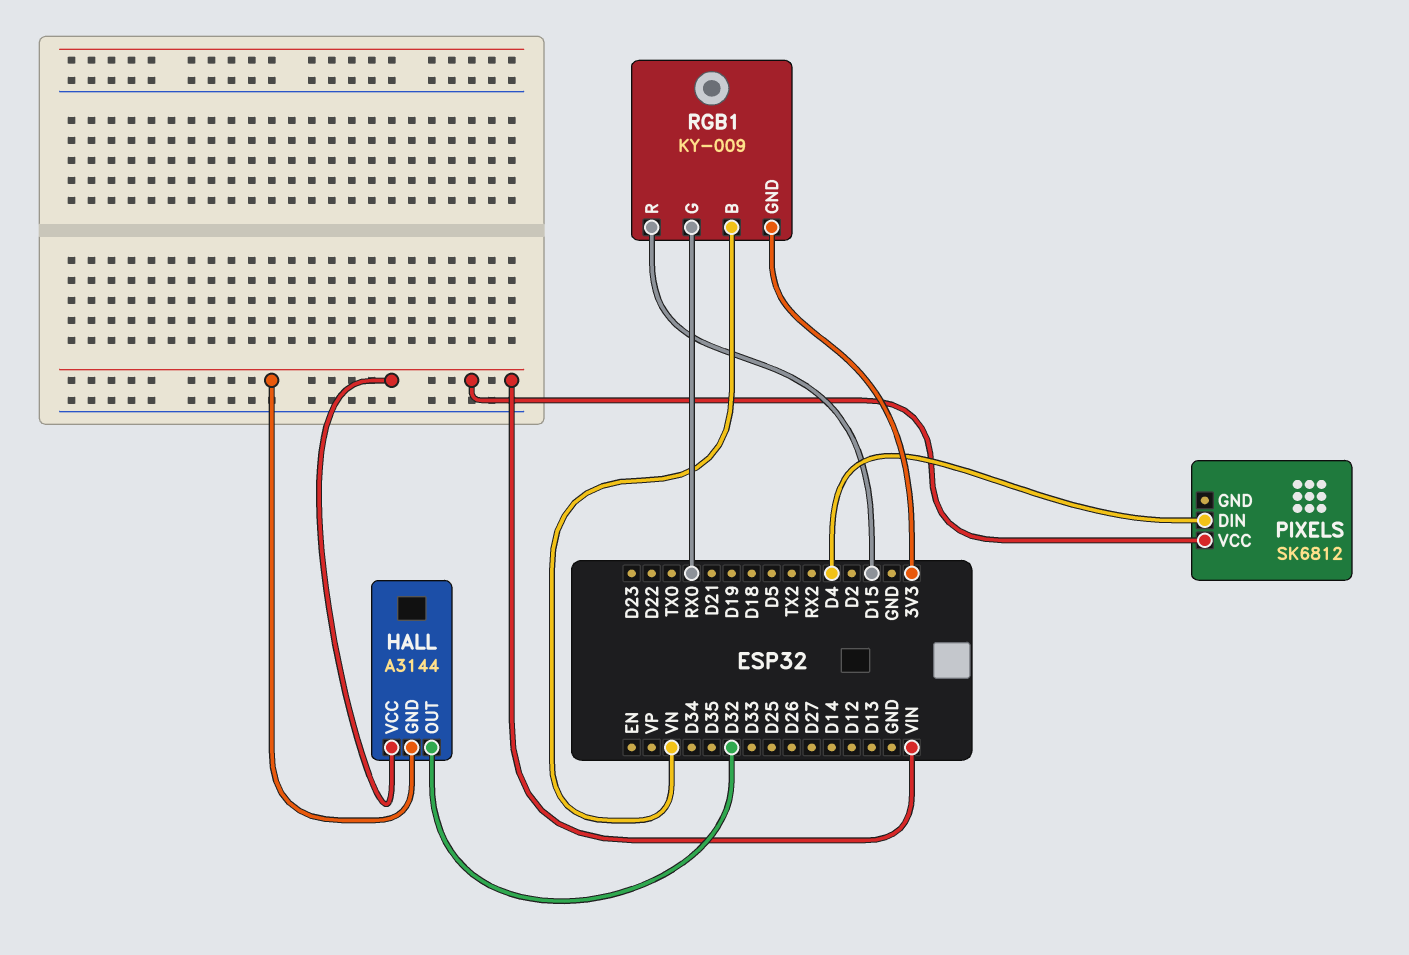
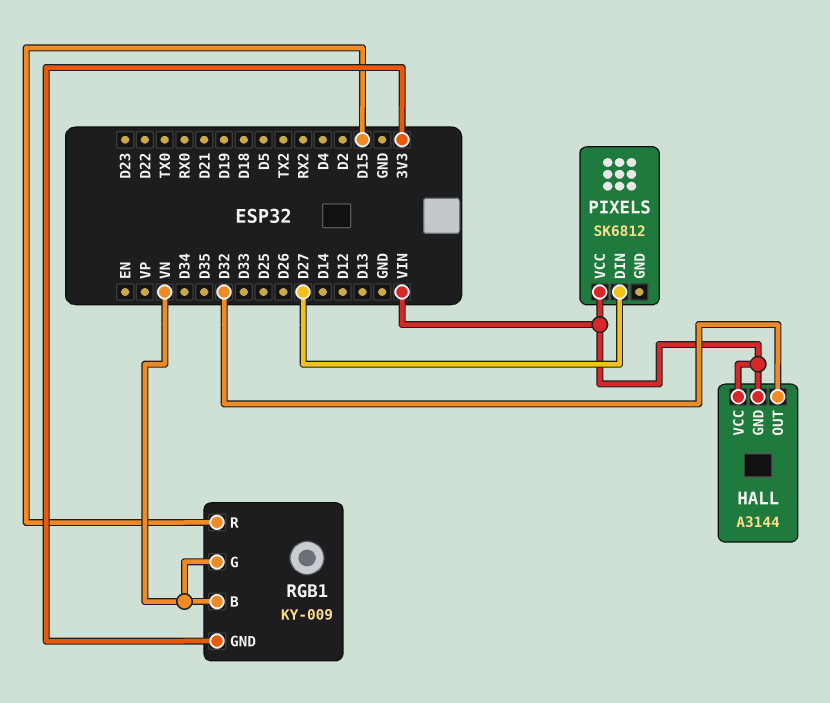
PIXELS pin DIN: D4 -> D27
RGB1 pin G: RX0 -> VN

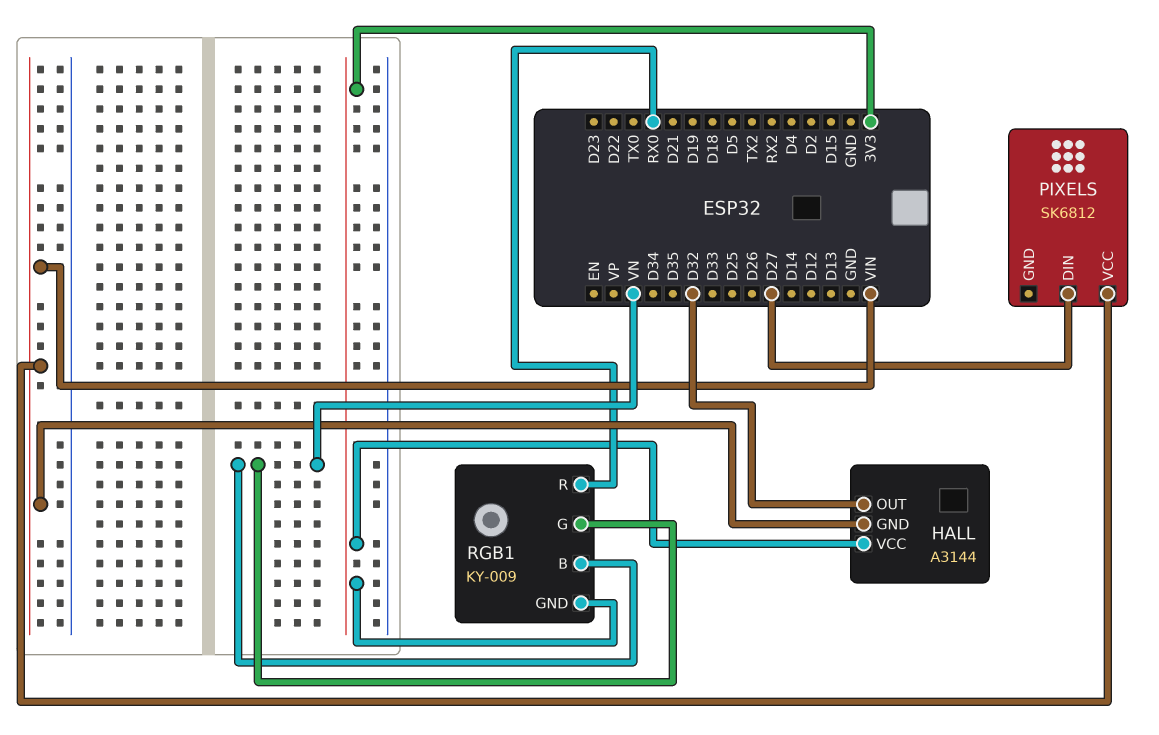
HALL pin VCC: VIN -> 3V3
RGB1 pin R: D15 -> RX0

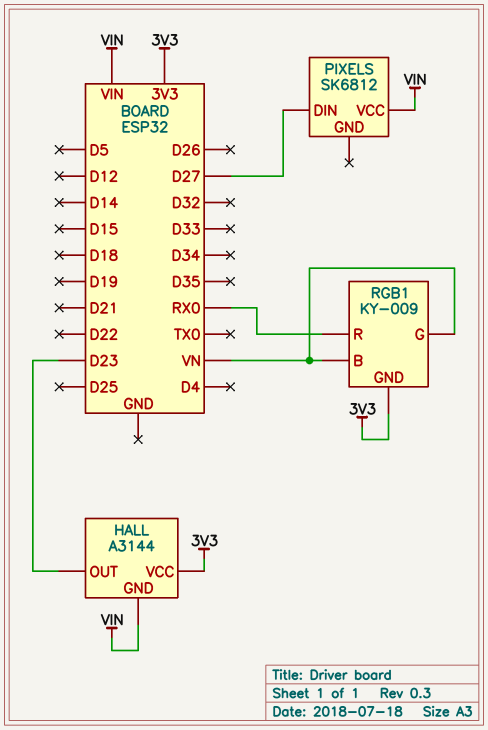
HALL pin OUT: D32 -> D23

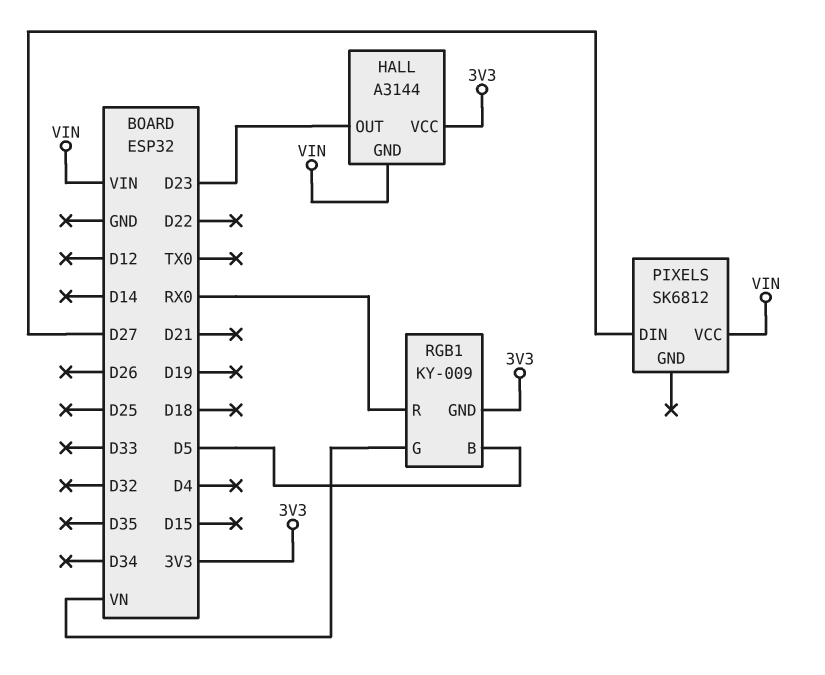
RGB1 pin B: VN -> D5

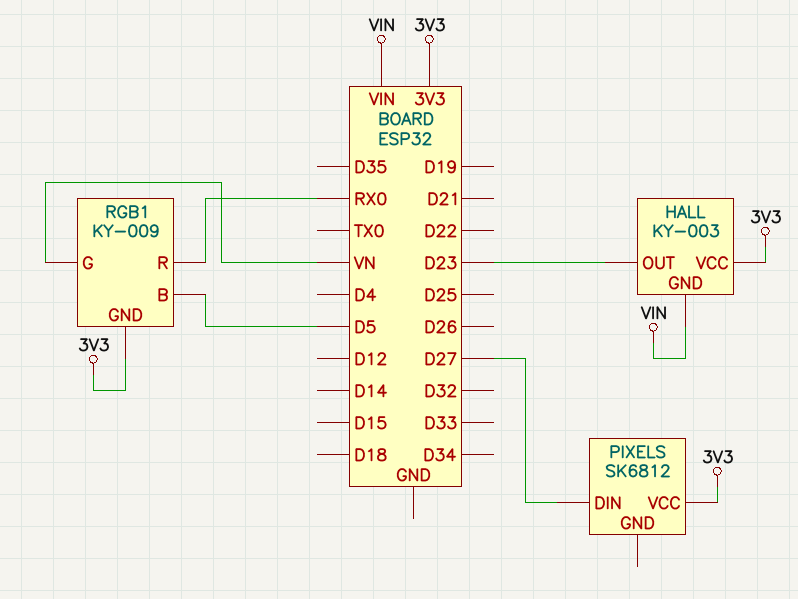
HALL: A3144 -> KY-003
PIXELS pin VCC: VIN -> 3V3

